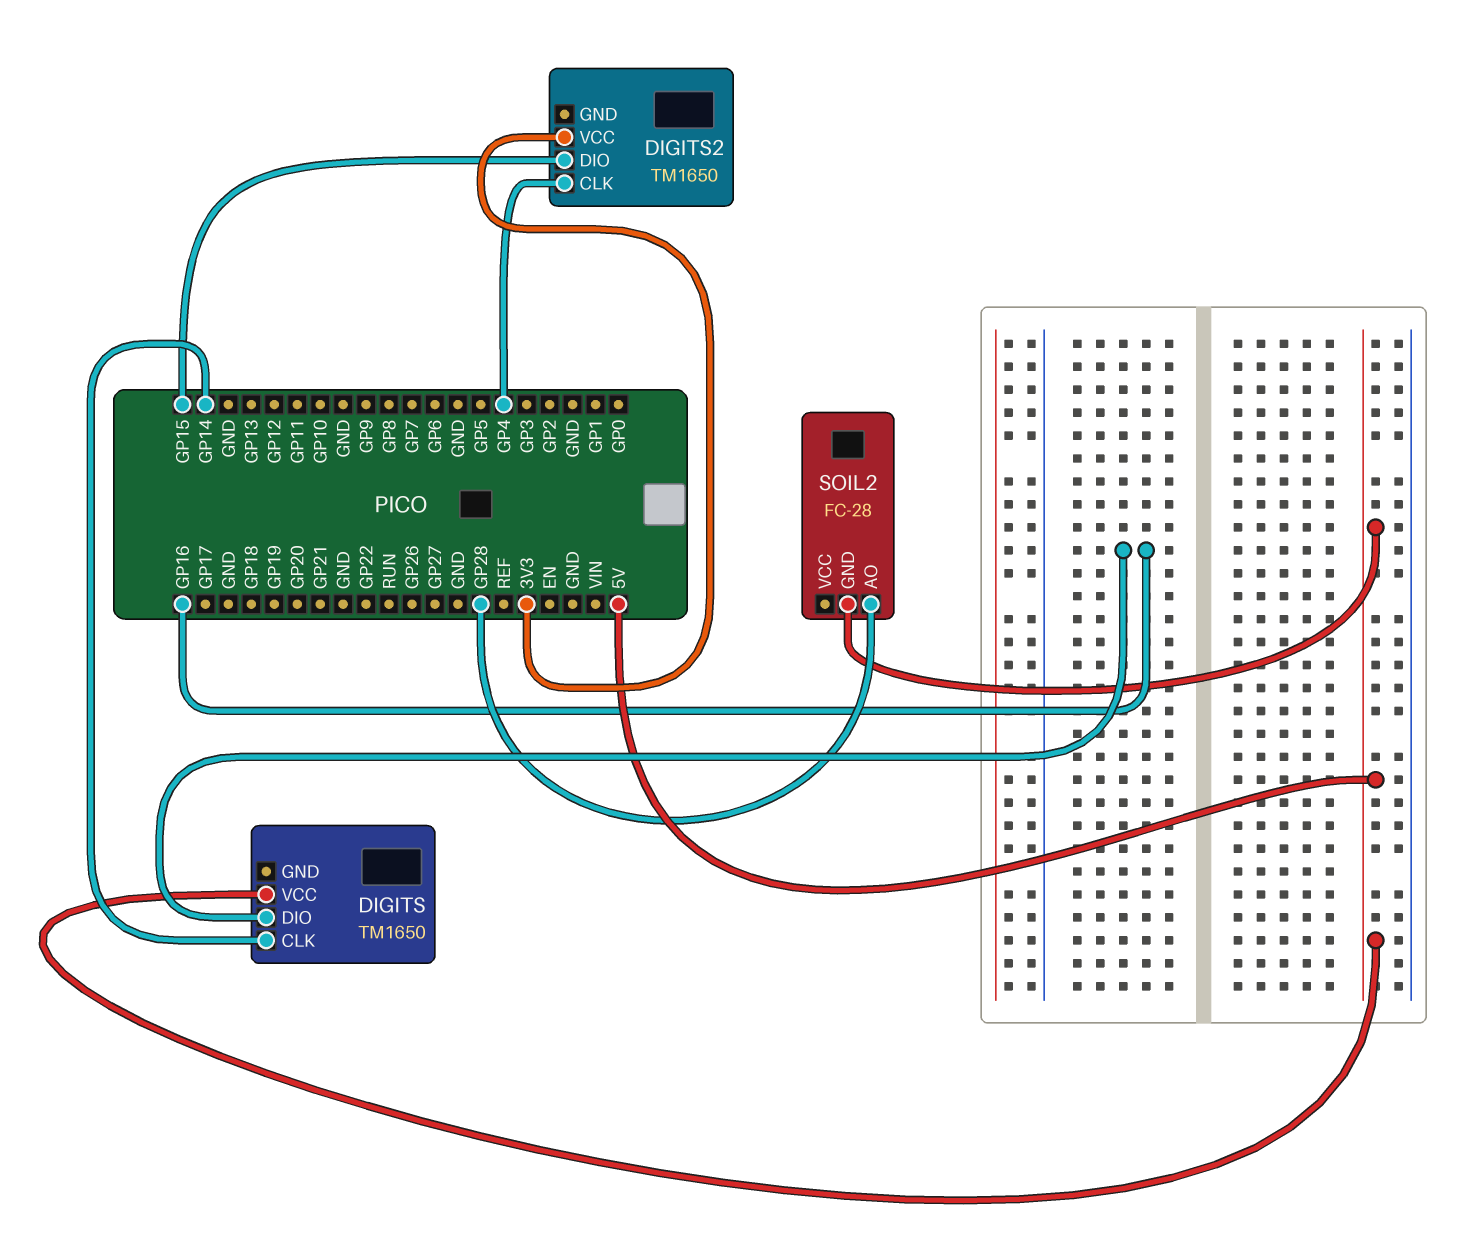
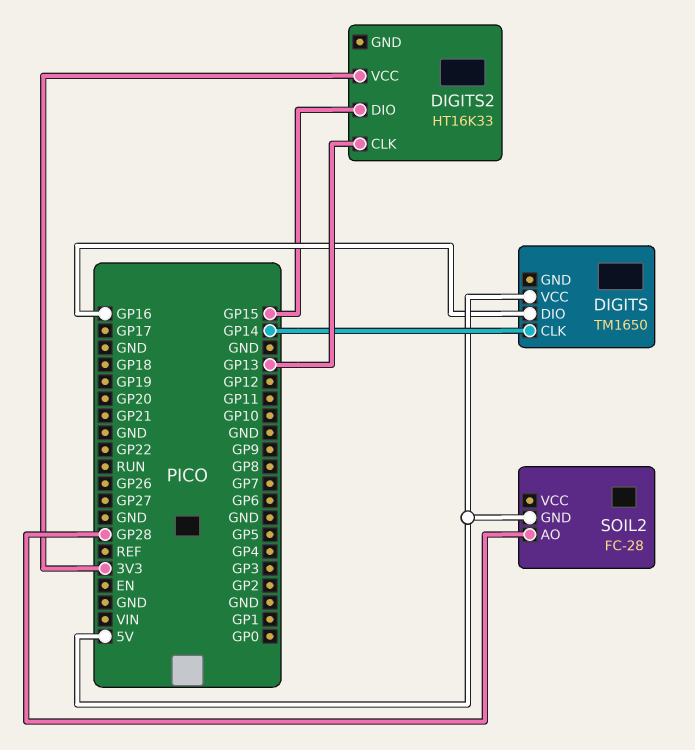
DIGITS2: TM1650 -> HT16K33
DIGITS2 pin CLK: GP4 -> GP13

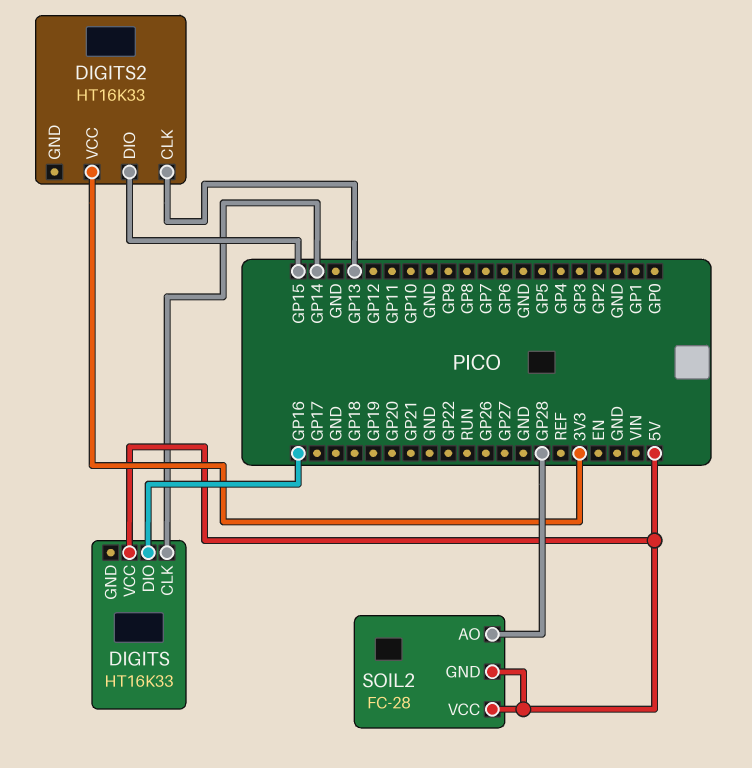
DIGITS: TM1650 -> HT16K33
SOIL2 pin VCC: none -> 5V

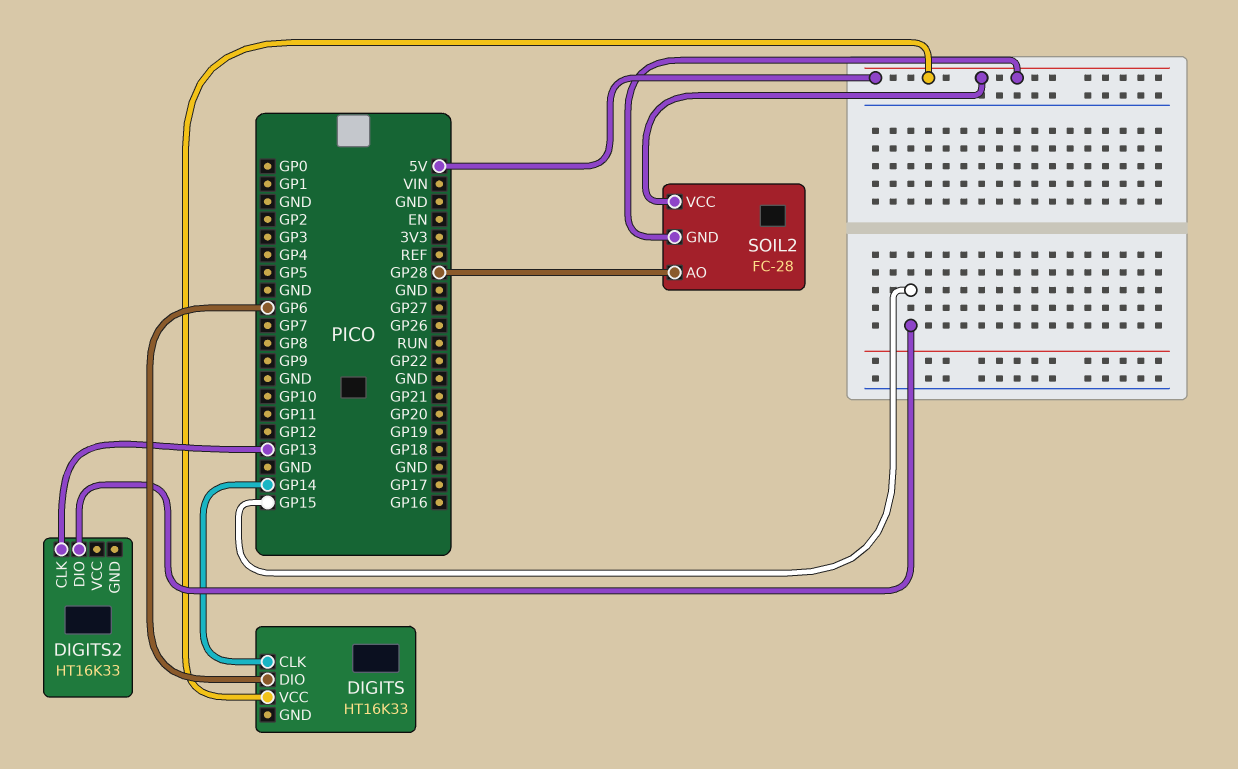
DIGITS pin DIO: GP16 -> GP6
DIGITS2 pin VCC: 3V3 -> none

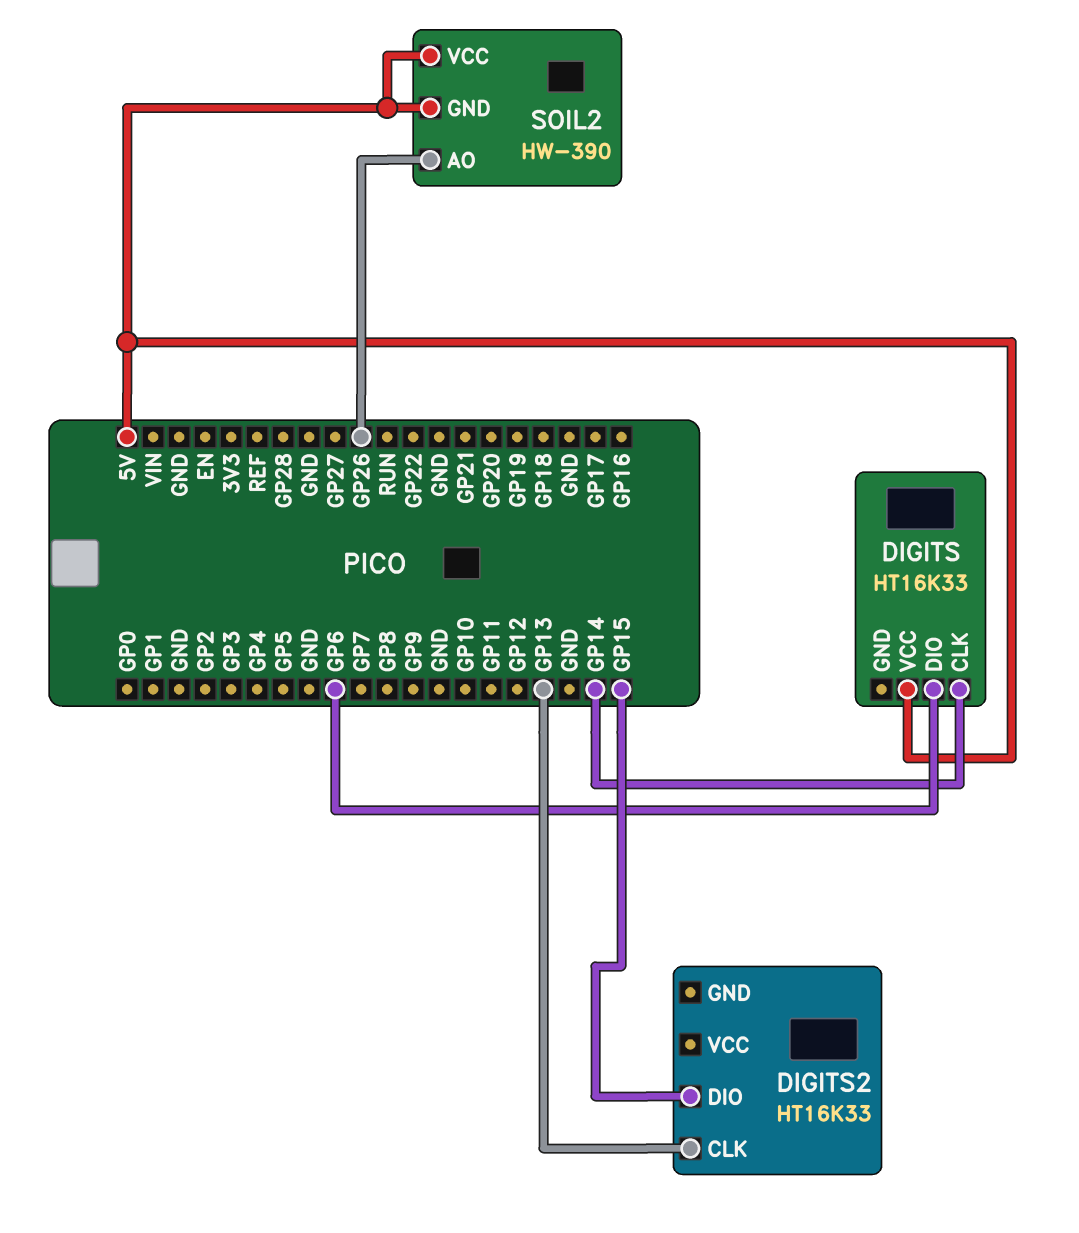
SOIL2: FC-28 -> HW-390
SOIL2 pin AO: GP28 -> GP26

